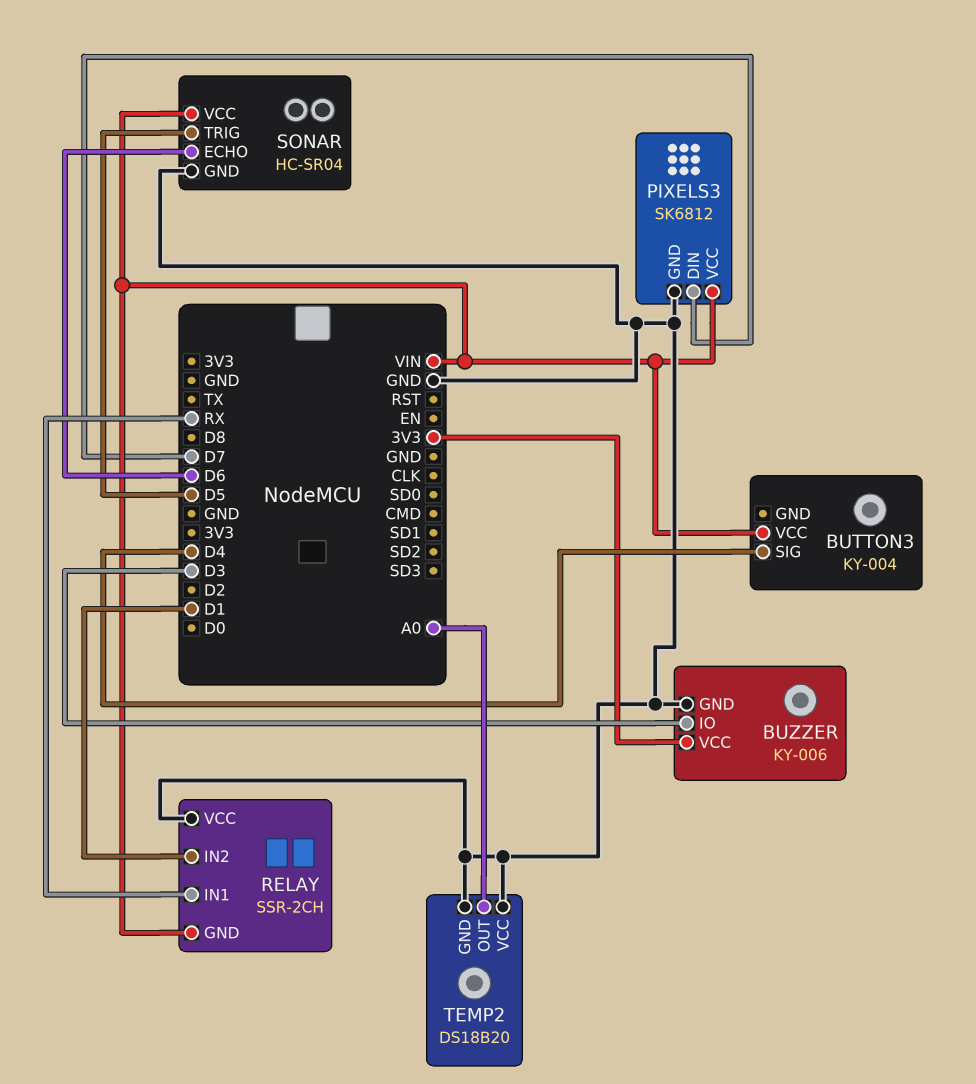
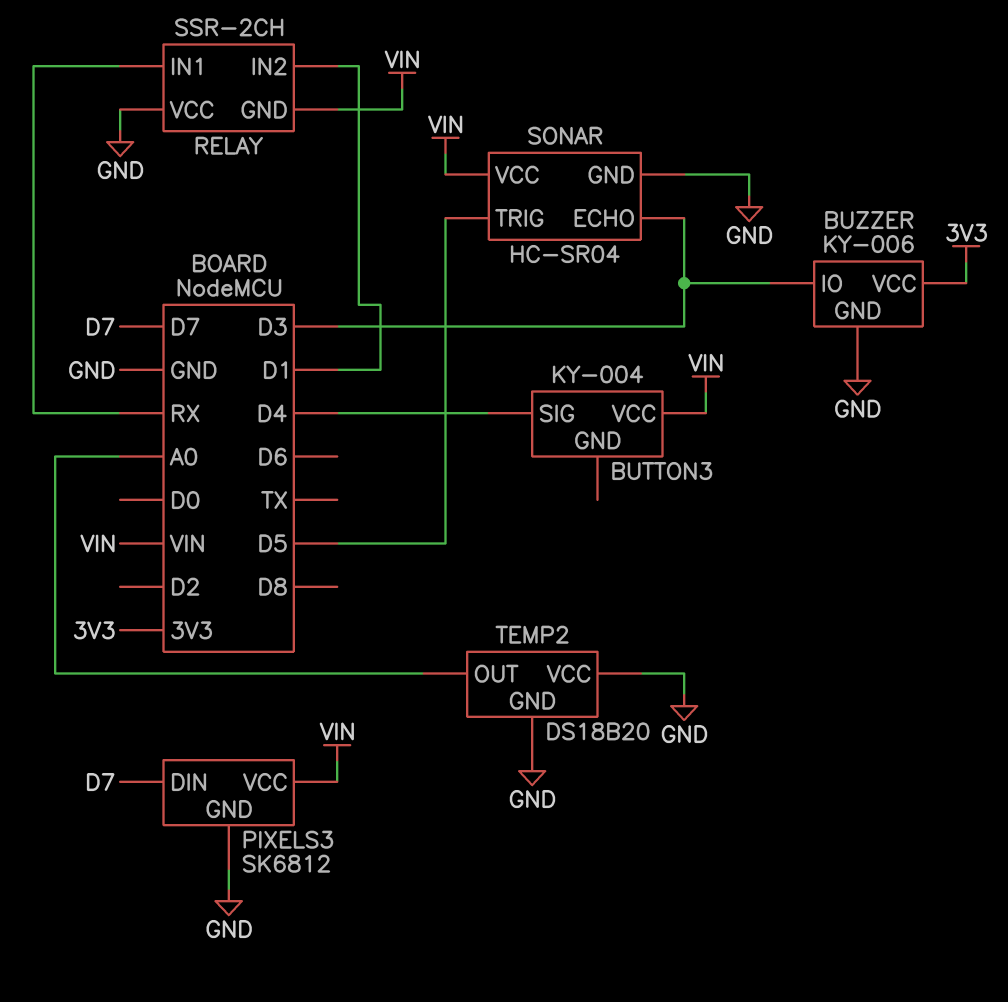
SONAR pin ECHO: D6 -> D3

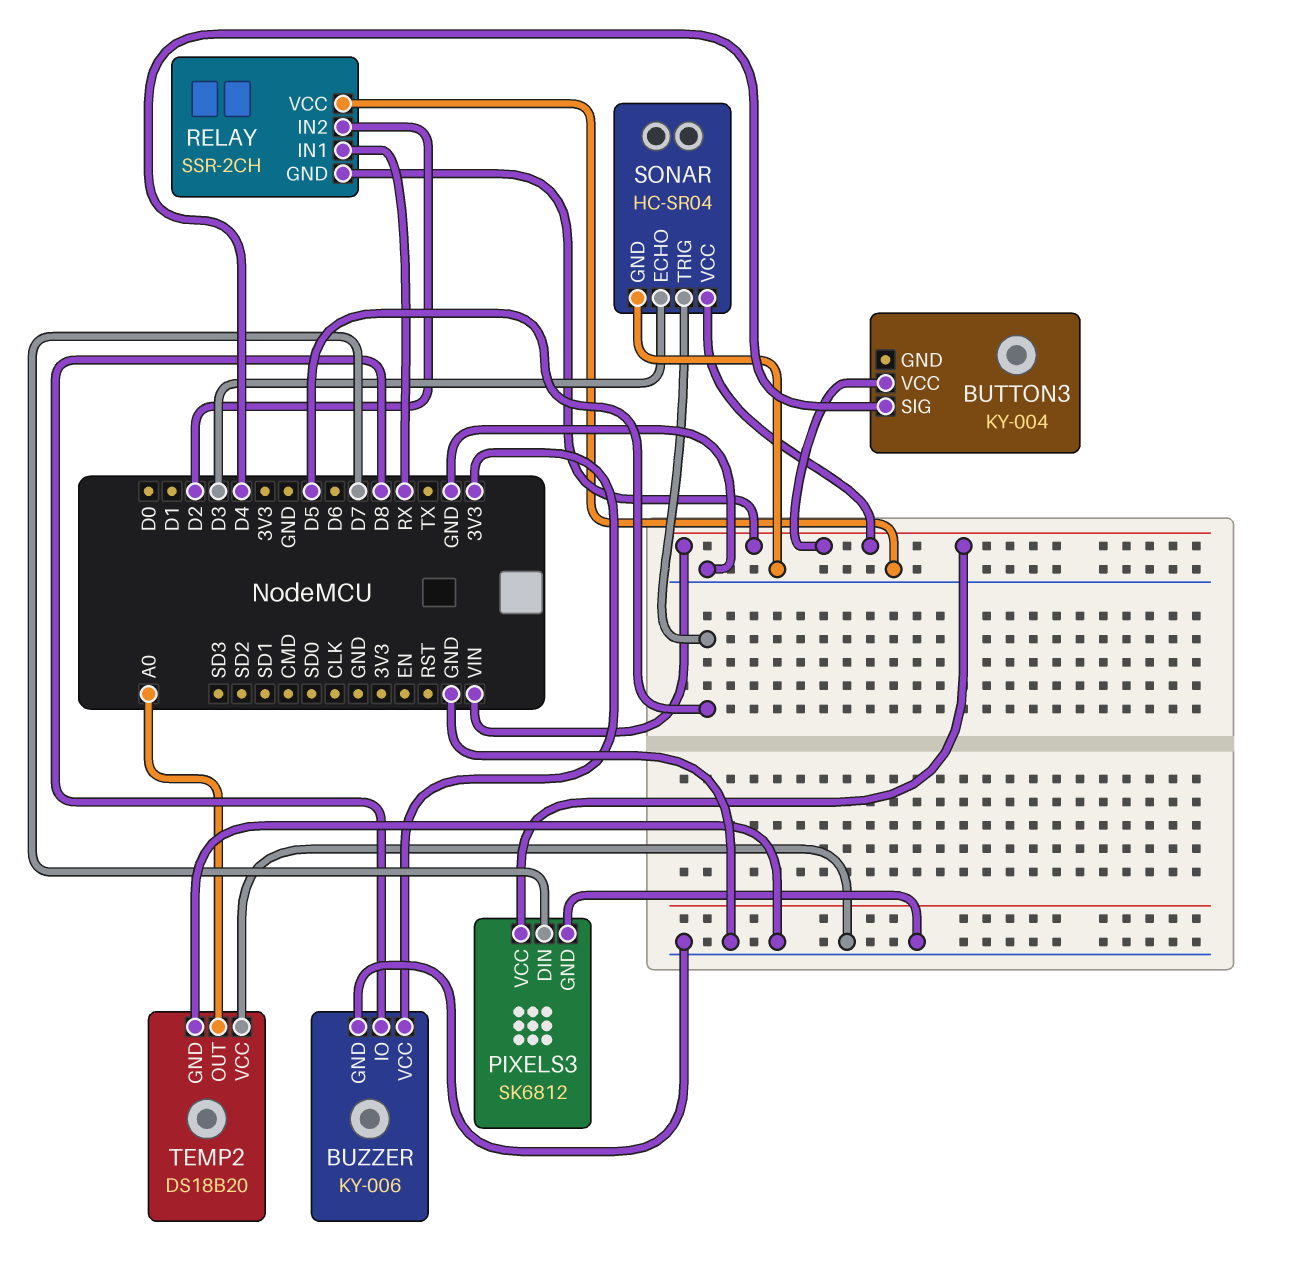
BUZZER pin IO: D3 -> D8
RELAY pin IN2: D1 -> D2

